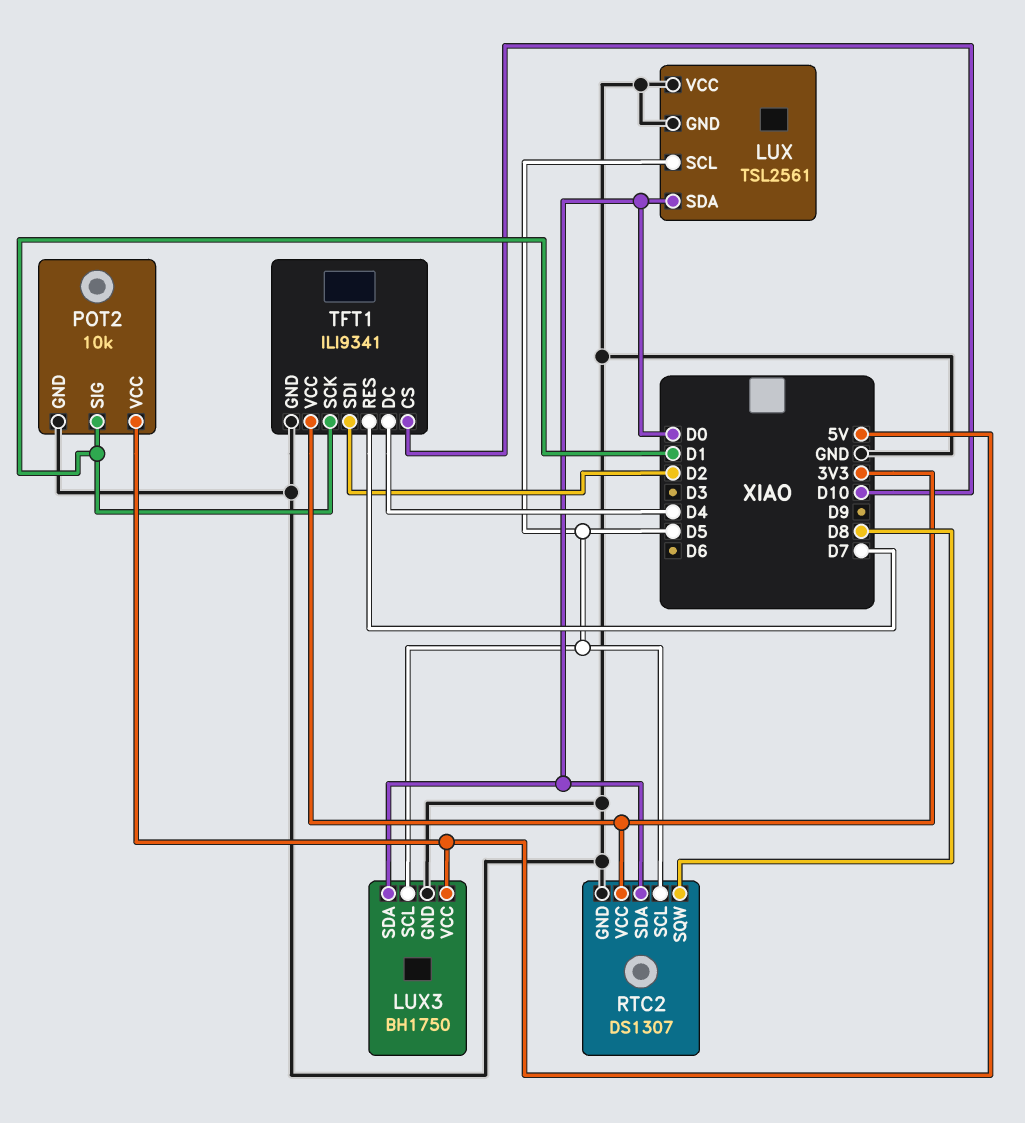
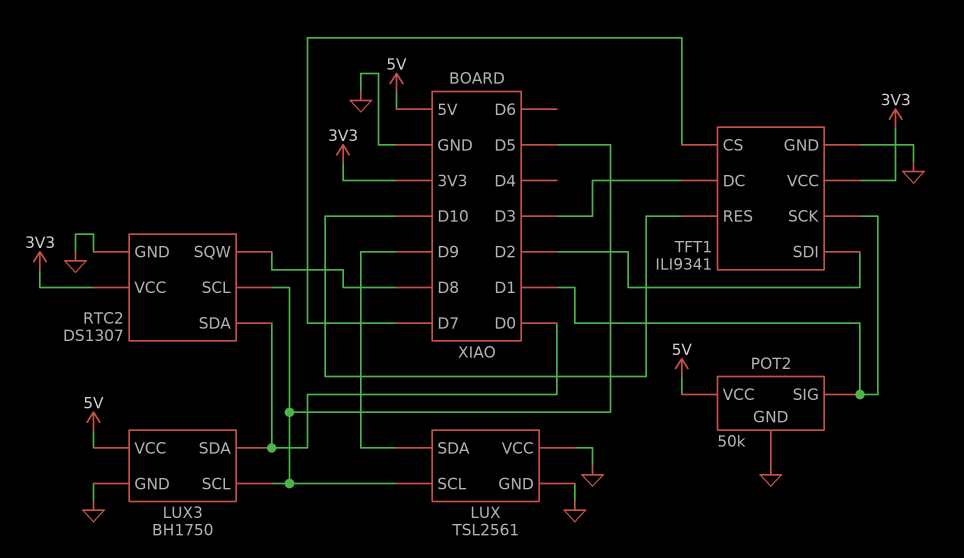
LUX pin SDA: D0 -> D9
POT2: 10k -> 50k
TFT1 pin CS: D10 -> D7
TFT1 pin DC: D4 -> D3
TFT1 pin RES: D7 -> D10

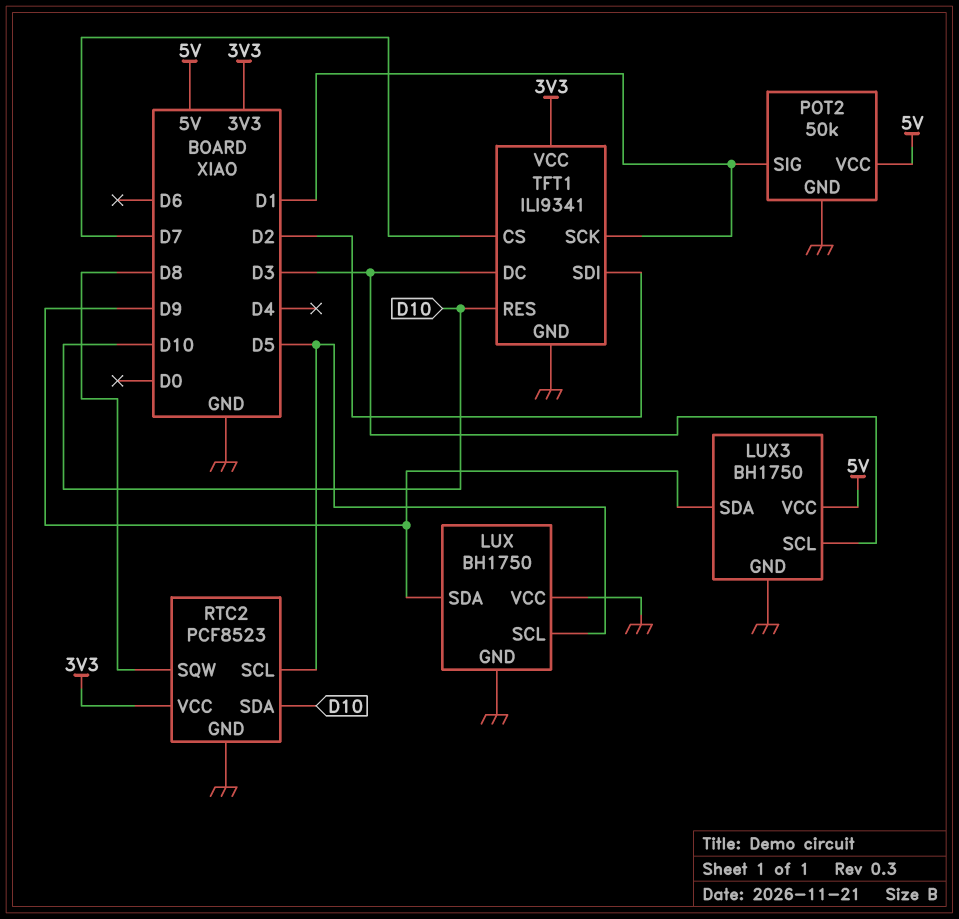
LUX: TSL2561 -> BH1750
LUX3 pin SCL: D5 -> D3
LUX3 pin SDA: D0 -> D9
RTC2: DS1307 -> PCF8523
RTC2 pin SDA: D0 -> D10

